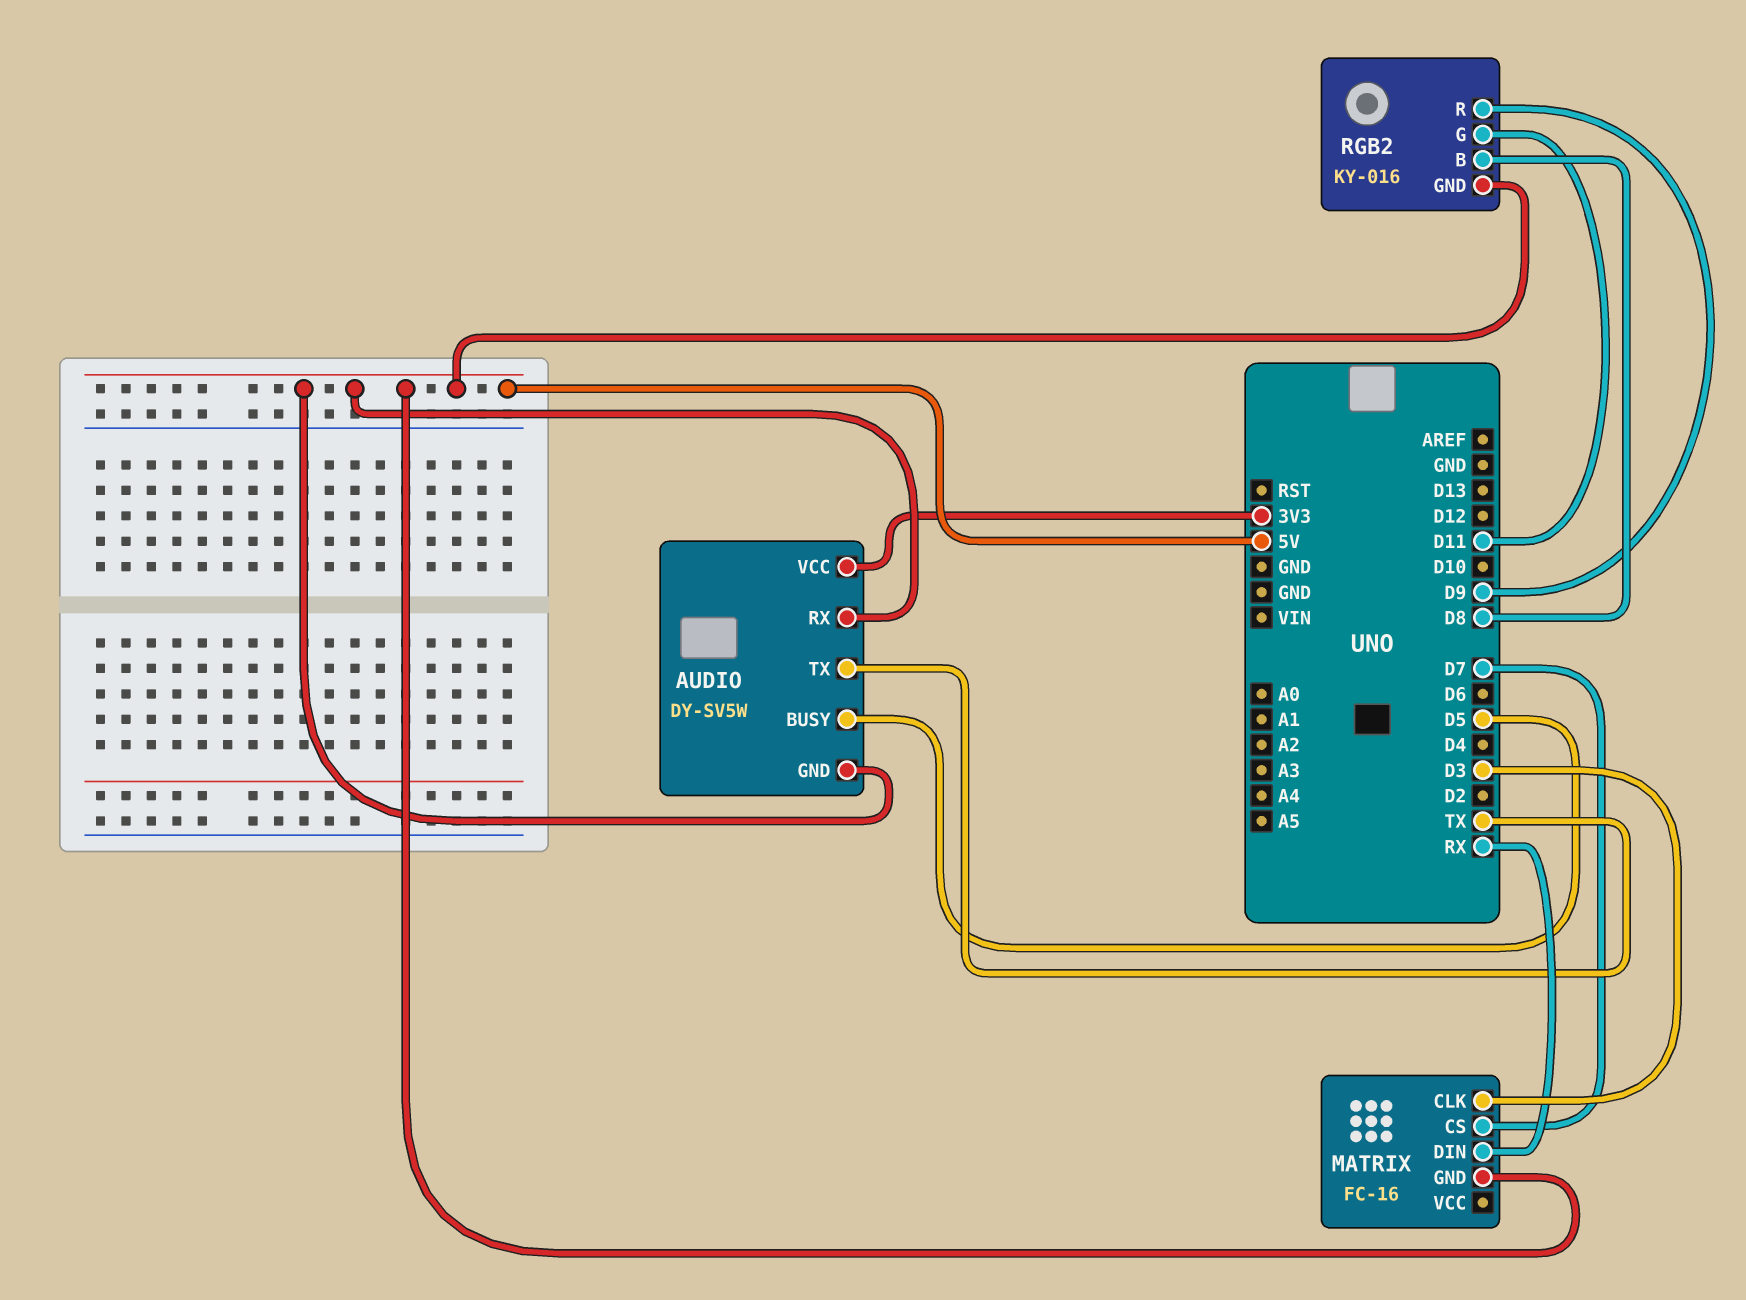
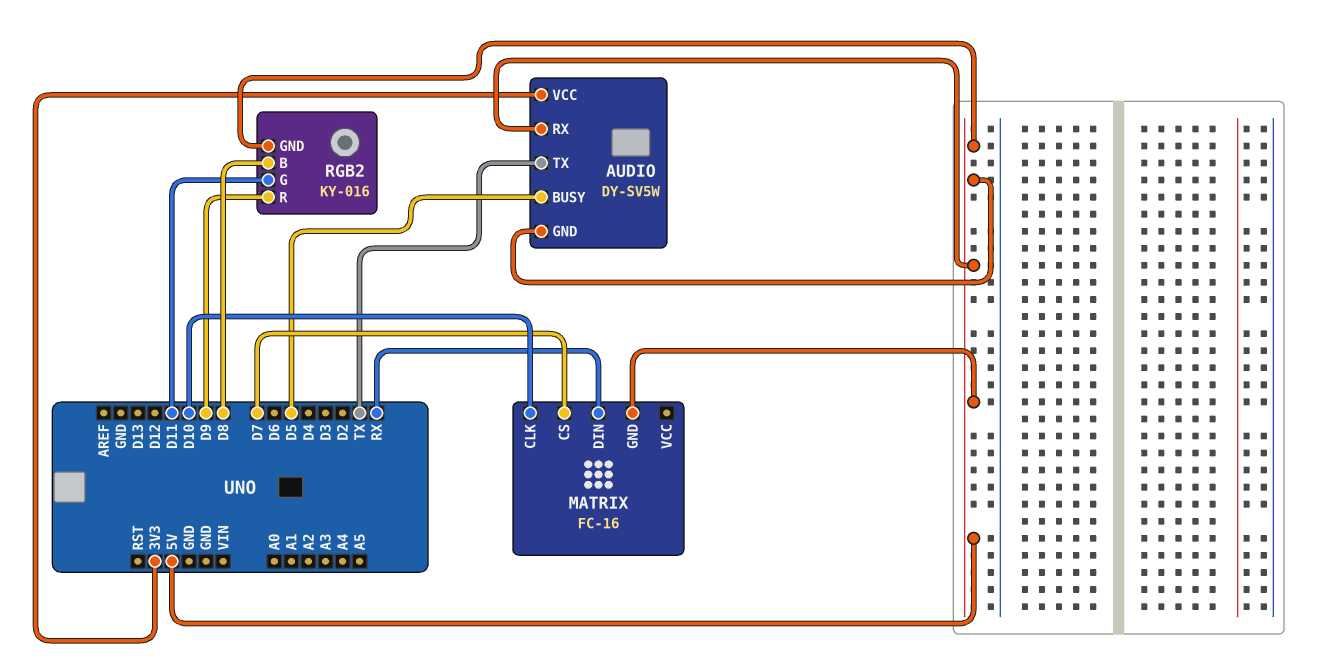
MATRIX pin CLK: D3 -> D10

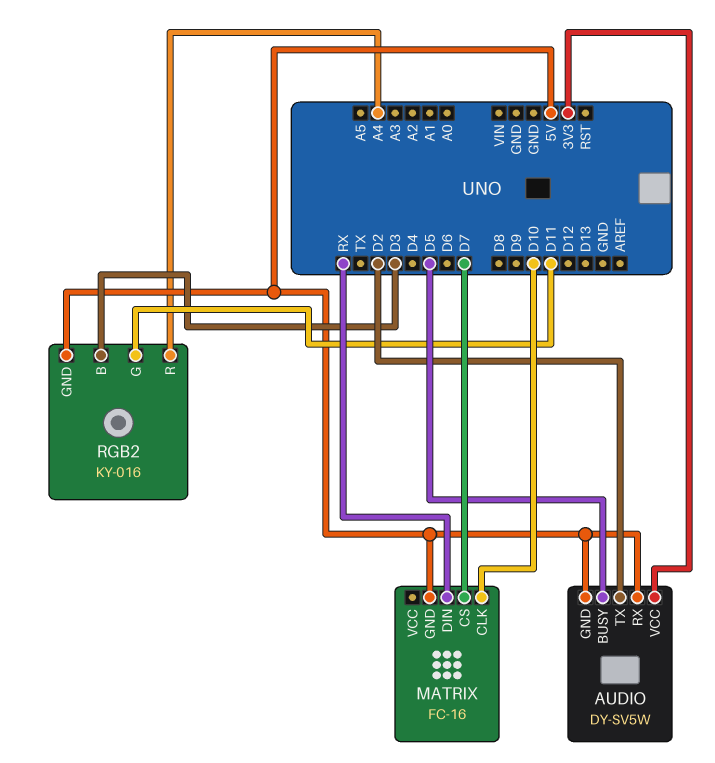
AUDIO pin TX: TX -> D2
RGB2 pin B: D8 -> D3
RGB2 pin R: D9 -> A4

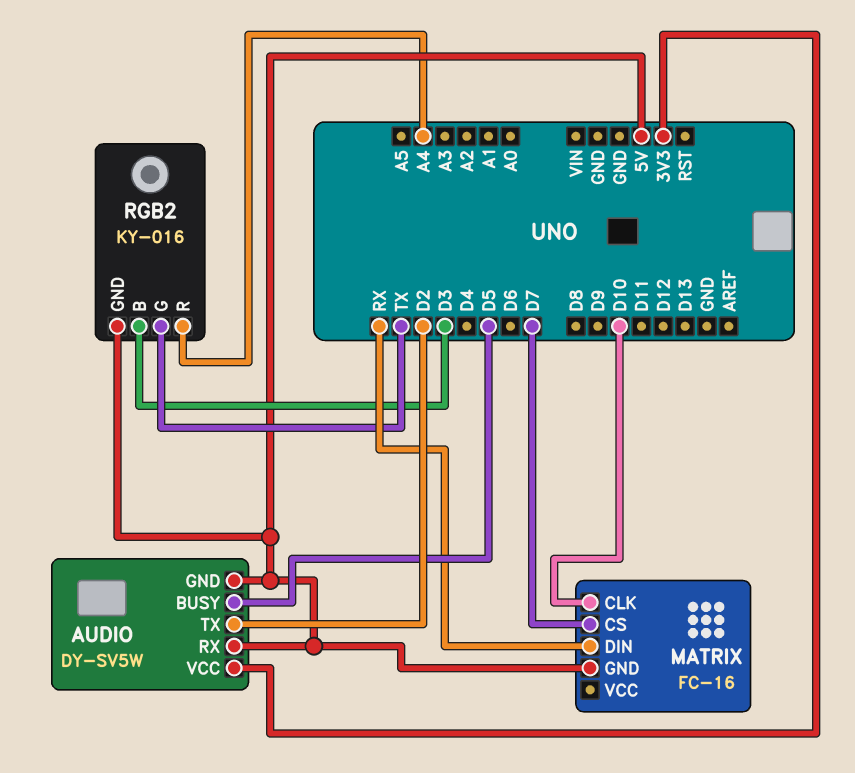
RGB2 pin G: D11 -> TX

